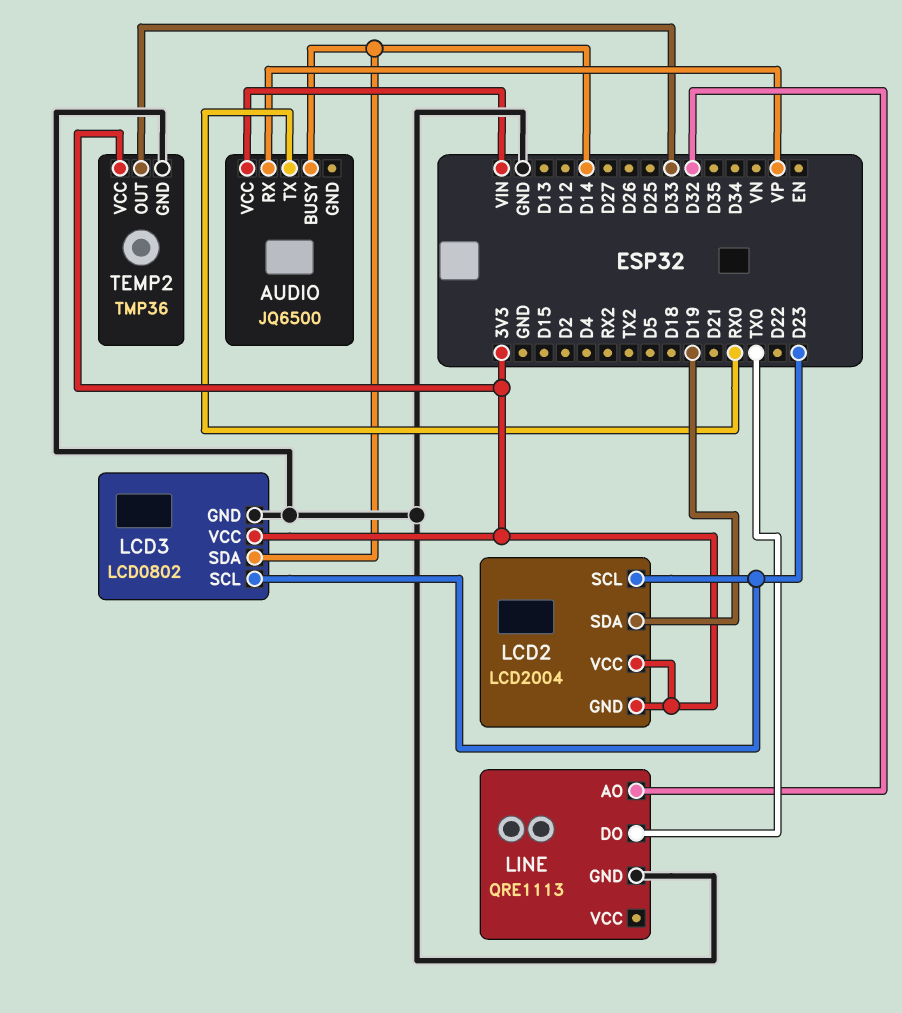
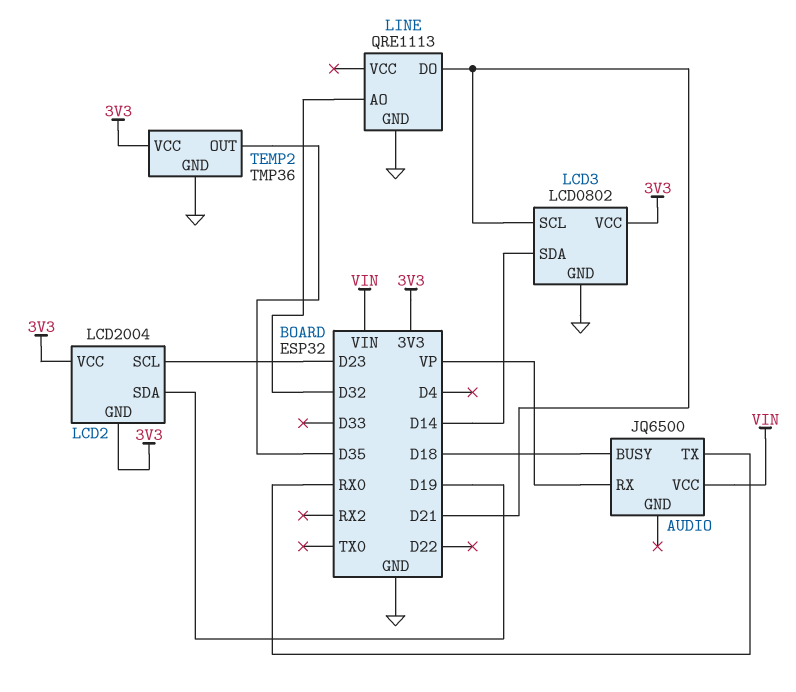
AUDIO pin BUSY: D14 -> D18
LCD3 pin SCL: D23 -> D21
LINE pin DO: TX0 -> D21
TEMP2 pin OUT: D33 -> D35

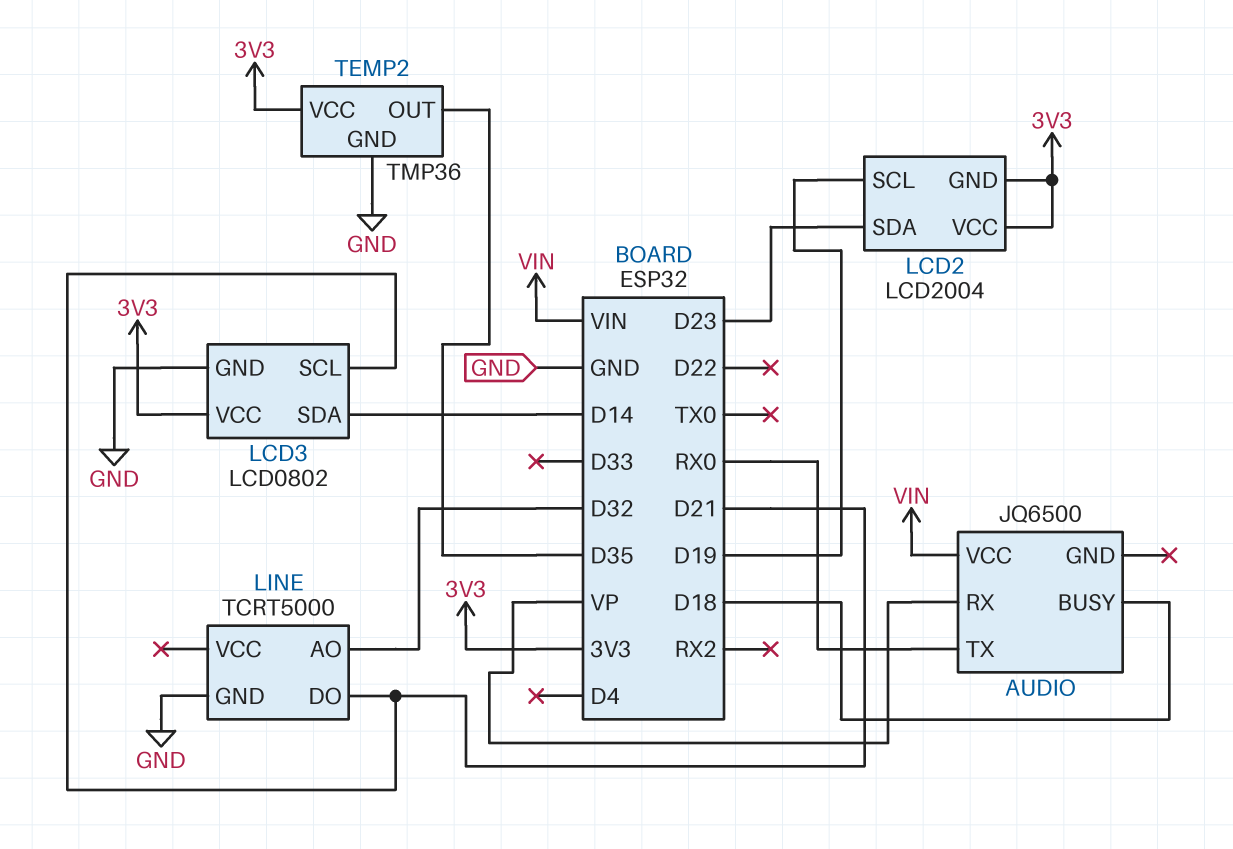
LCD2 pin SCL: D23 -> D19
LCD2 pin SDA: D19 -> D23
LINE: QRE1113 -> TCRT5000

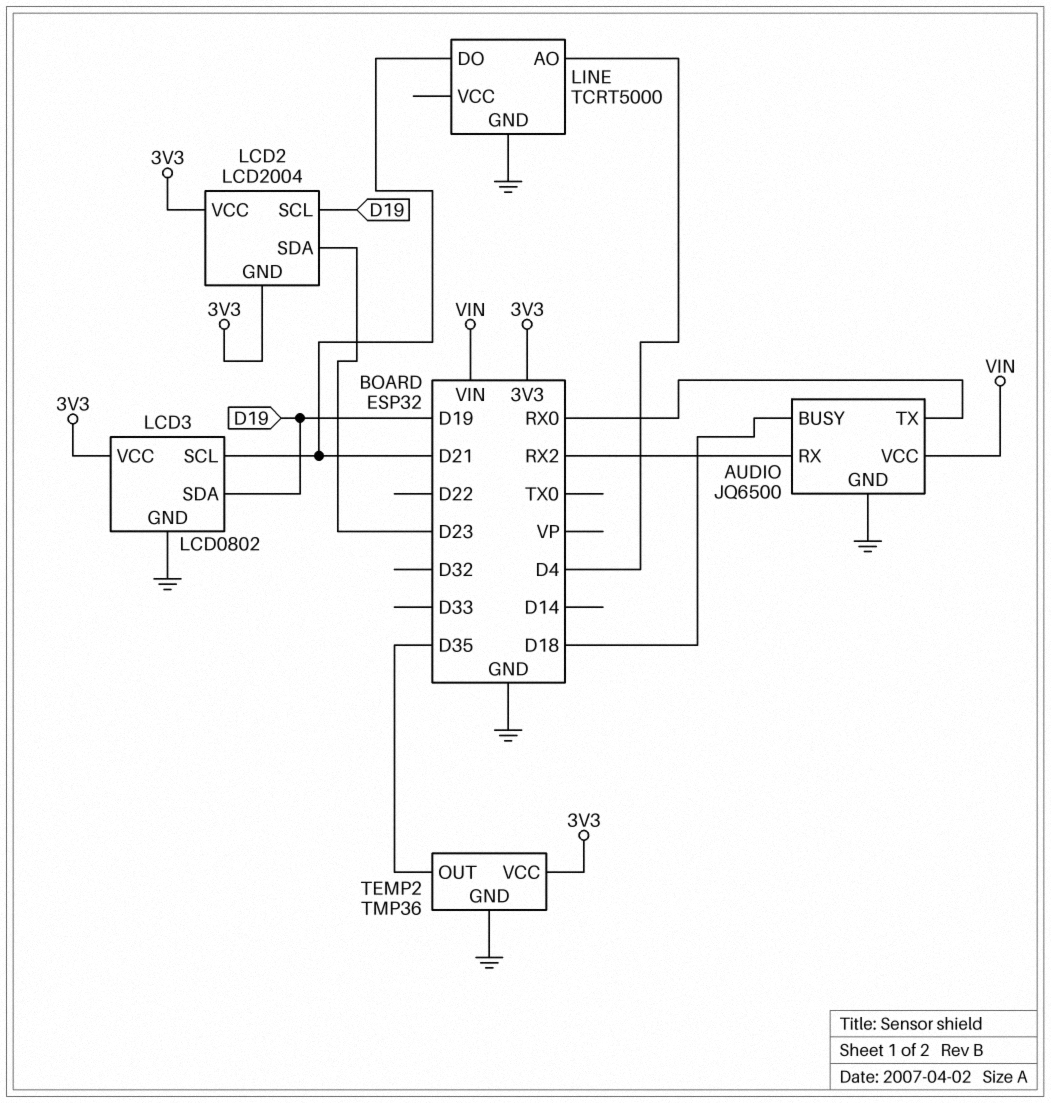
AUDIO pin GND: none -> GND
AUDIO pin RX: VP -> RX2
LCD3 pin SDA: D14 -> D19
LINE pin AO: D32 -> D4

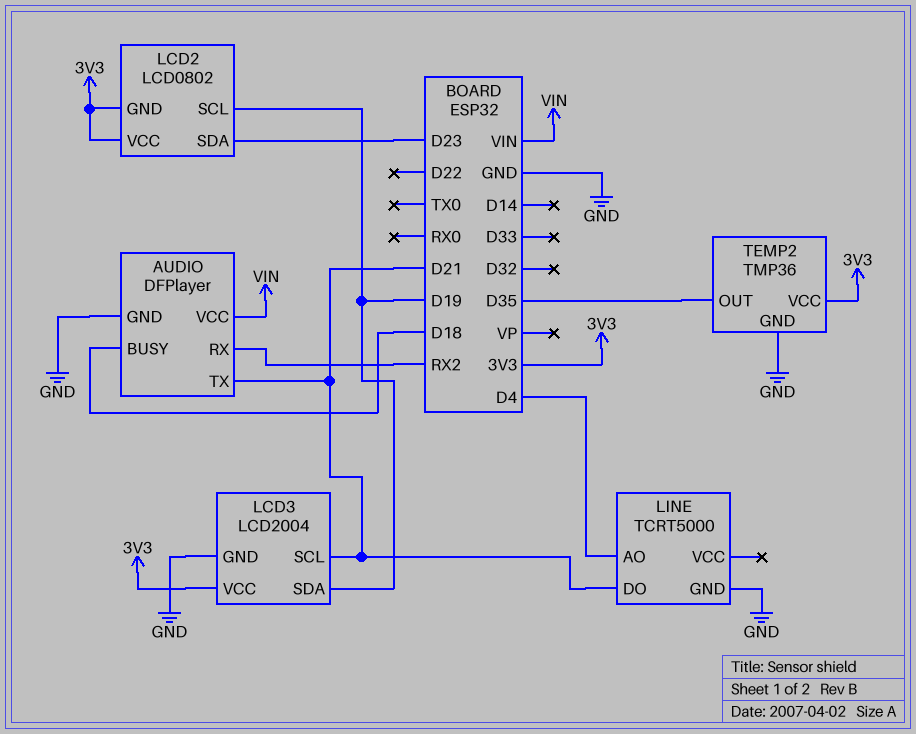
AUDIO: JQ6500 -> DFPlayer
AUDIO pin TX: RX0 -> D21
LCD2: LCD2004 -> LCD0802
LCD3: LCD0802 -> LCD2004

